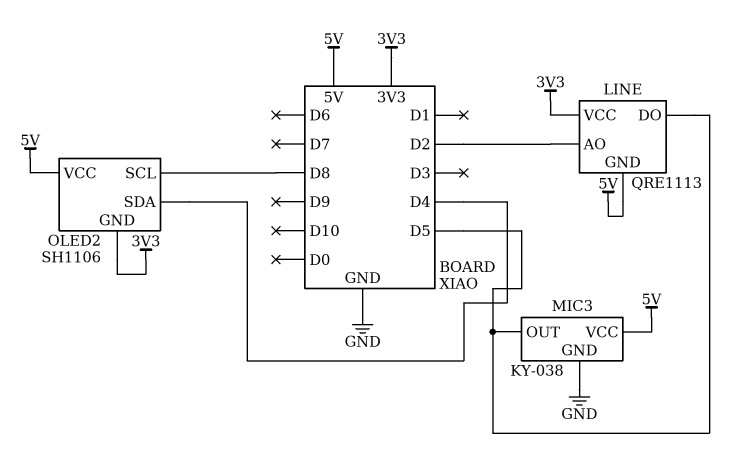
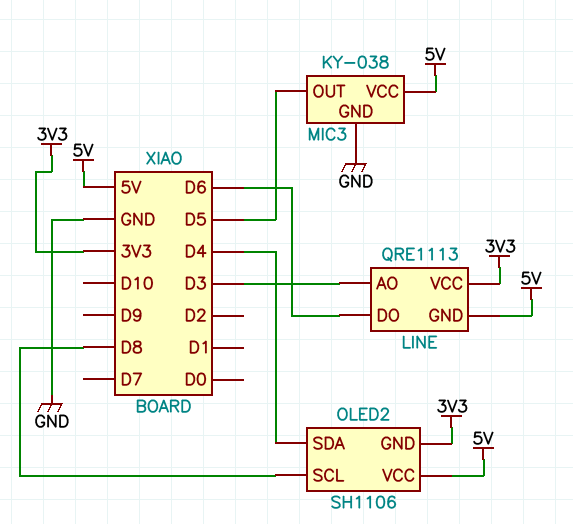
LINE pin AO: D2 -> D3
LINE pin DO: D5 -> D6

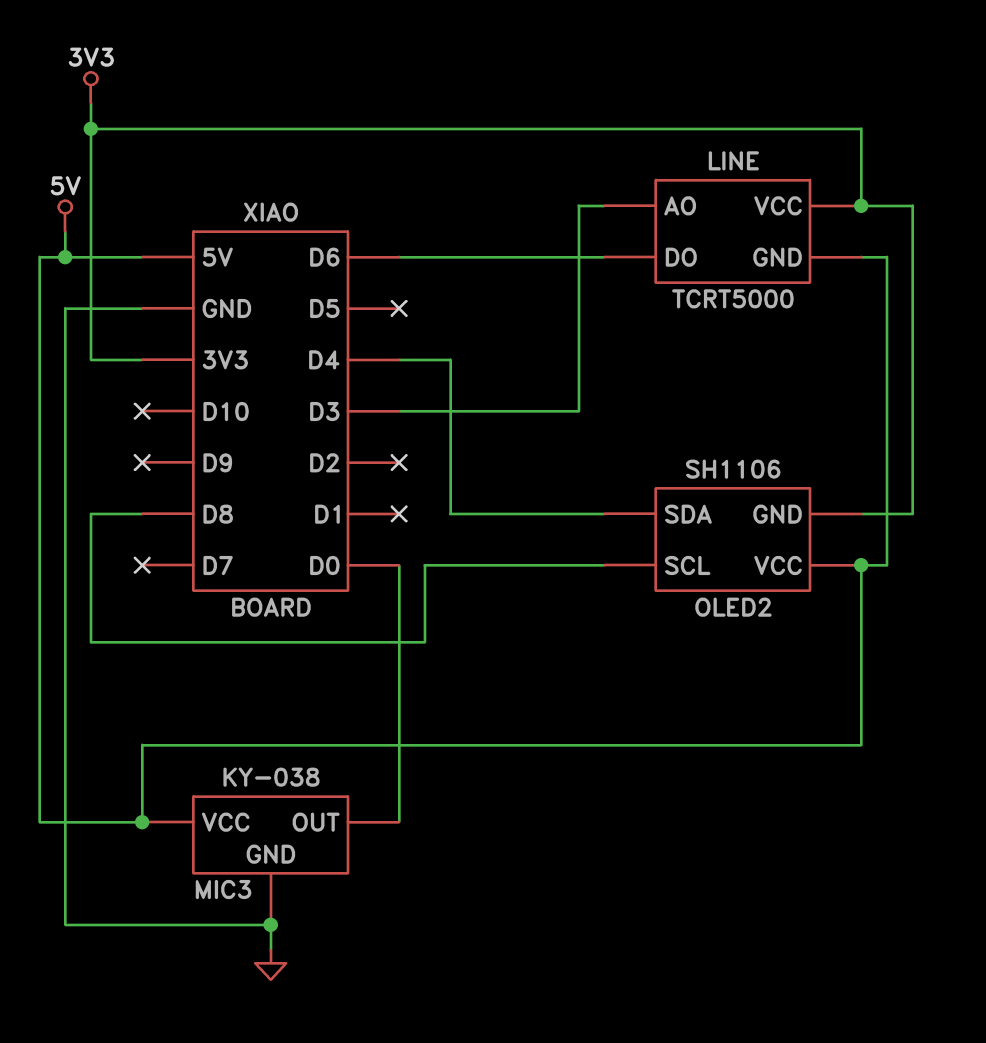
LINE: QRE1113 -> TCRT5000
MIC3 pin OUT: D5 -> D0

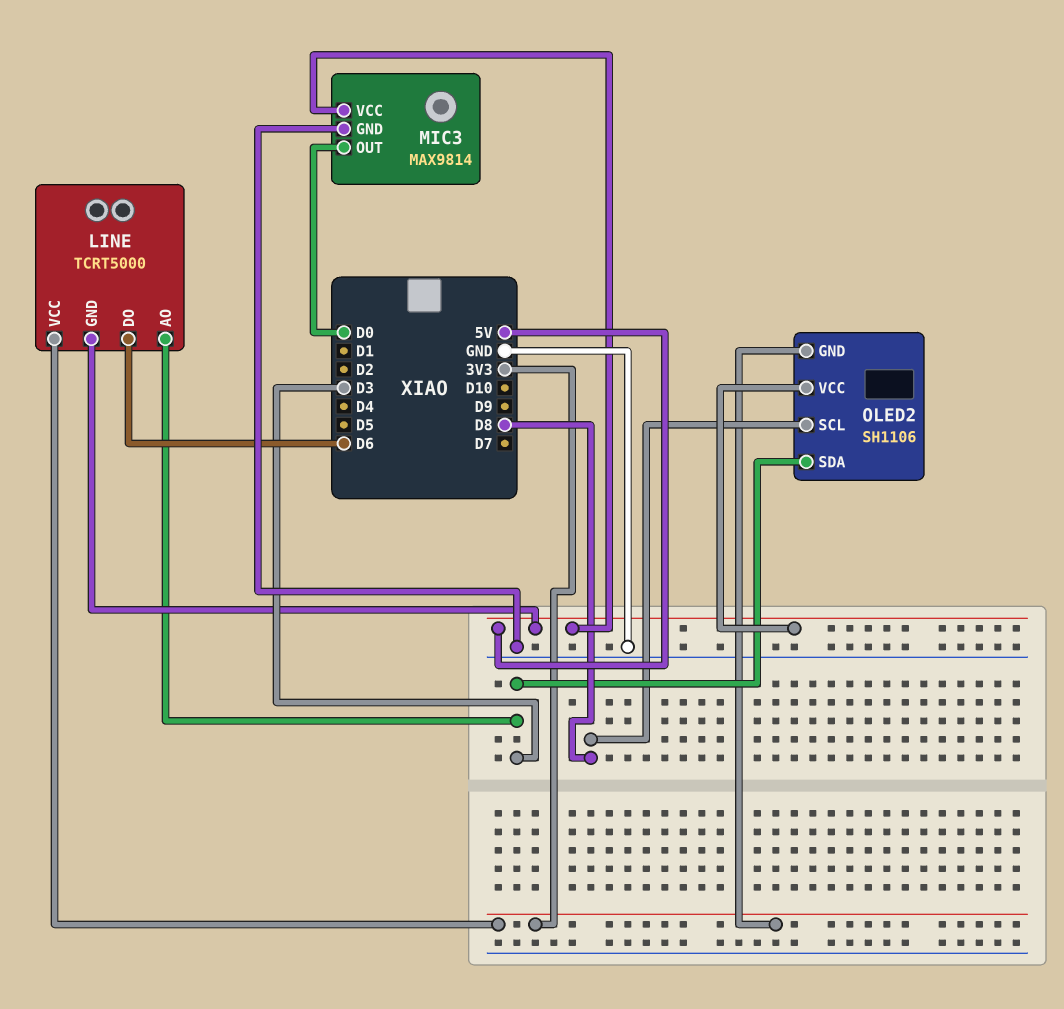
MIC3: KY-038 -> MAX9814
OLED2 pin SDA: D4 -> D3

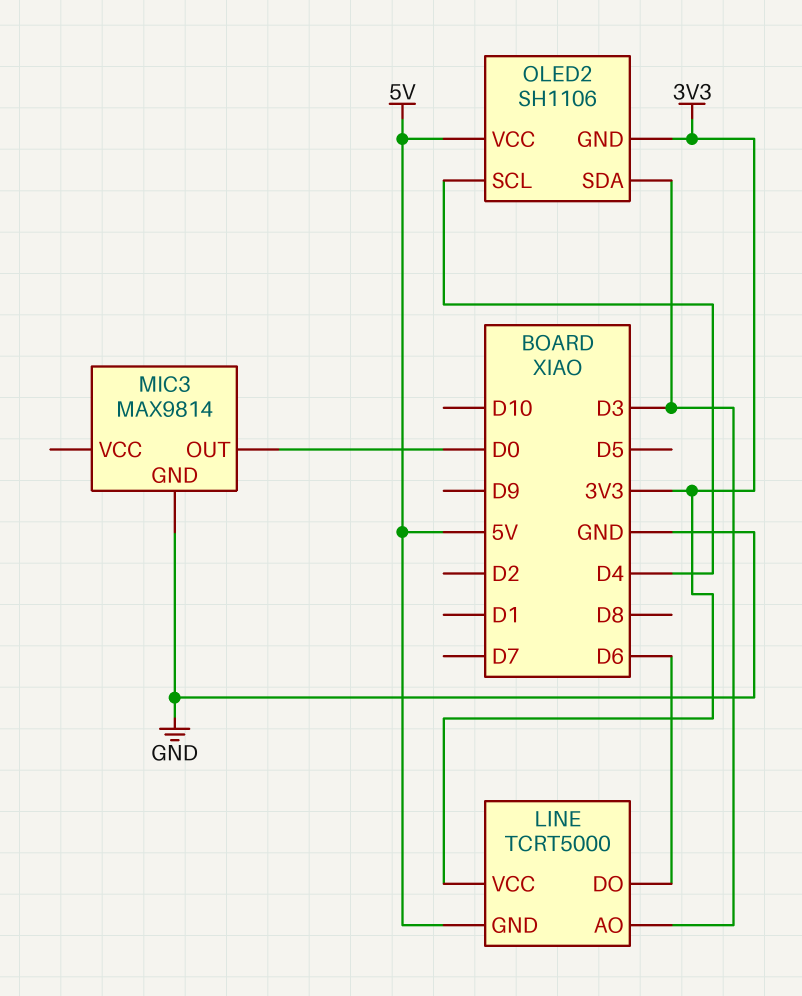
MIC3 pin VCC: 5V -> none
OLED2 pin SCL: D8 -> D4

